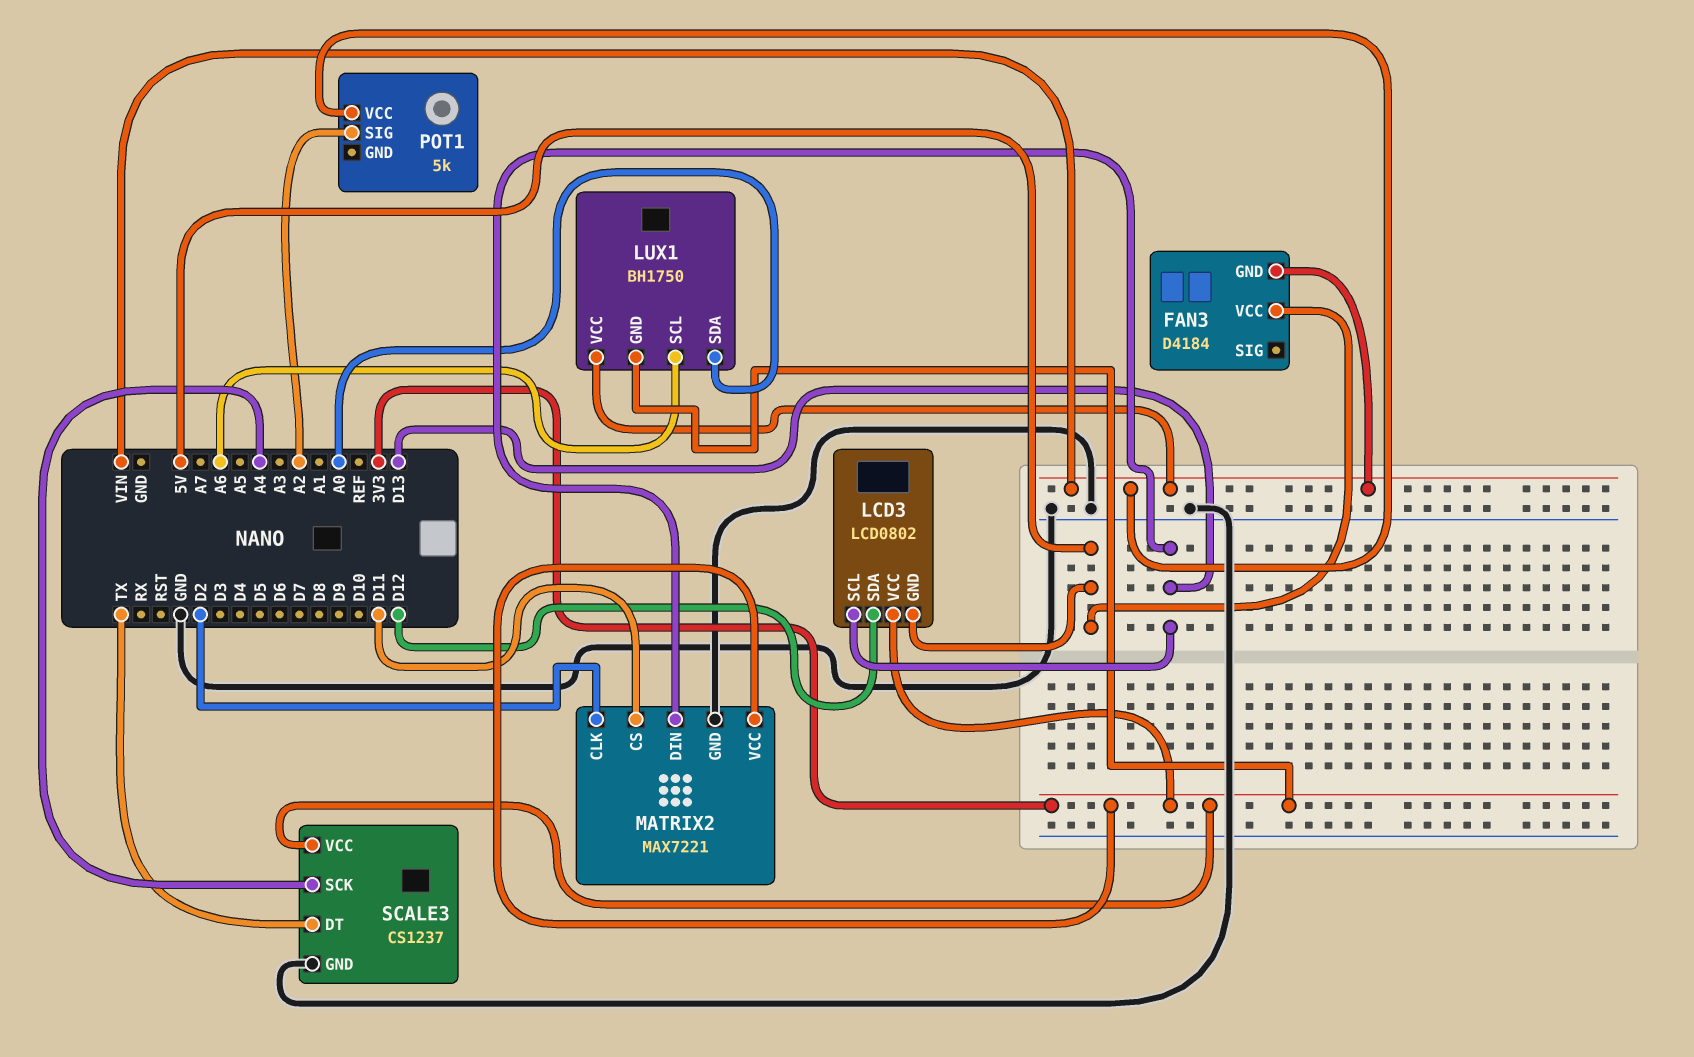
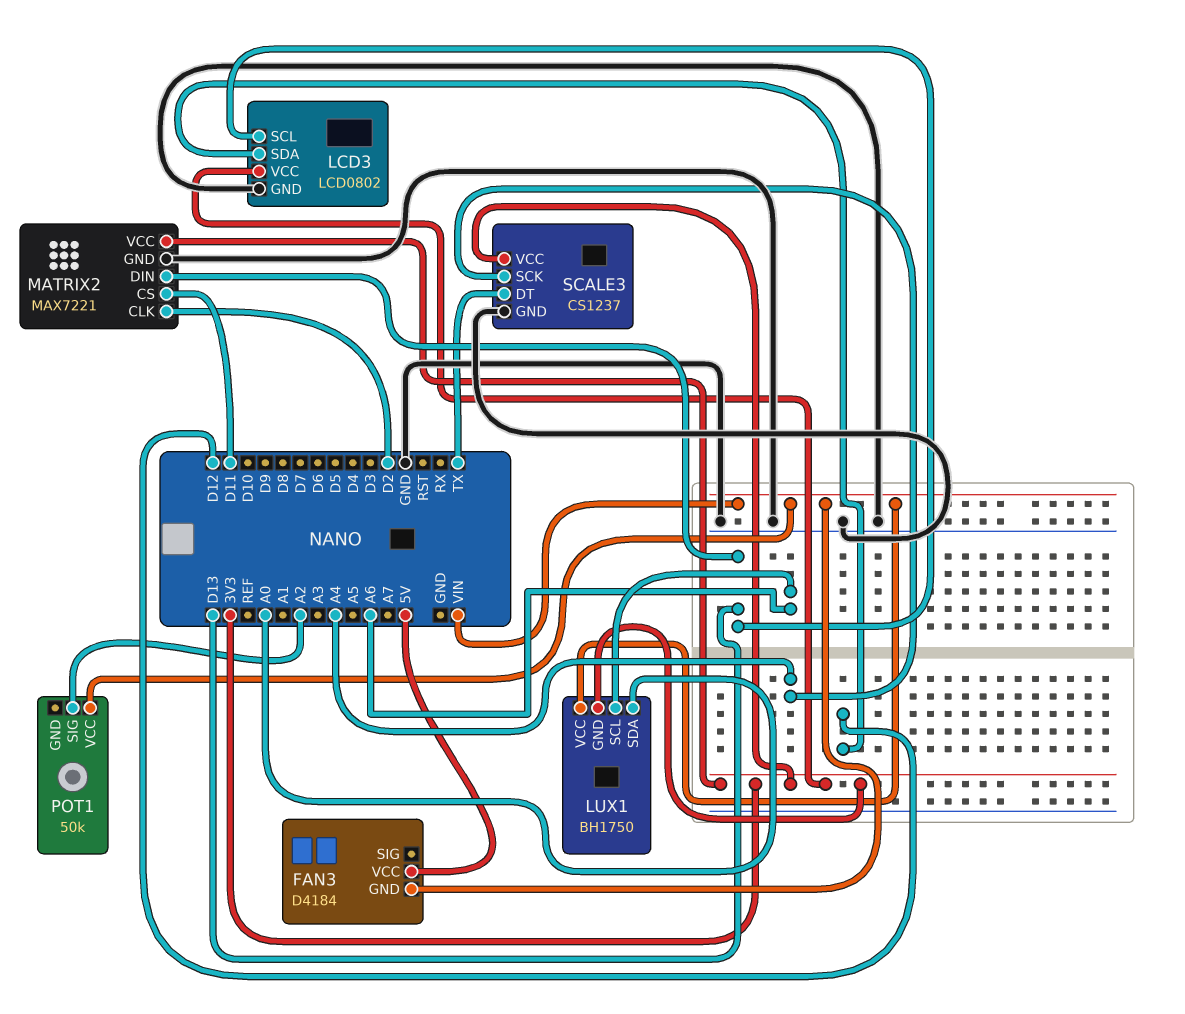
LCD3 pin GND: 5V -> GND
POT1: 5k -> 50k

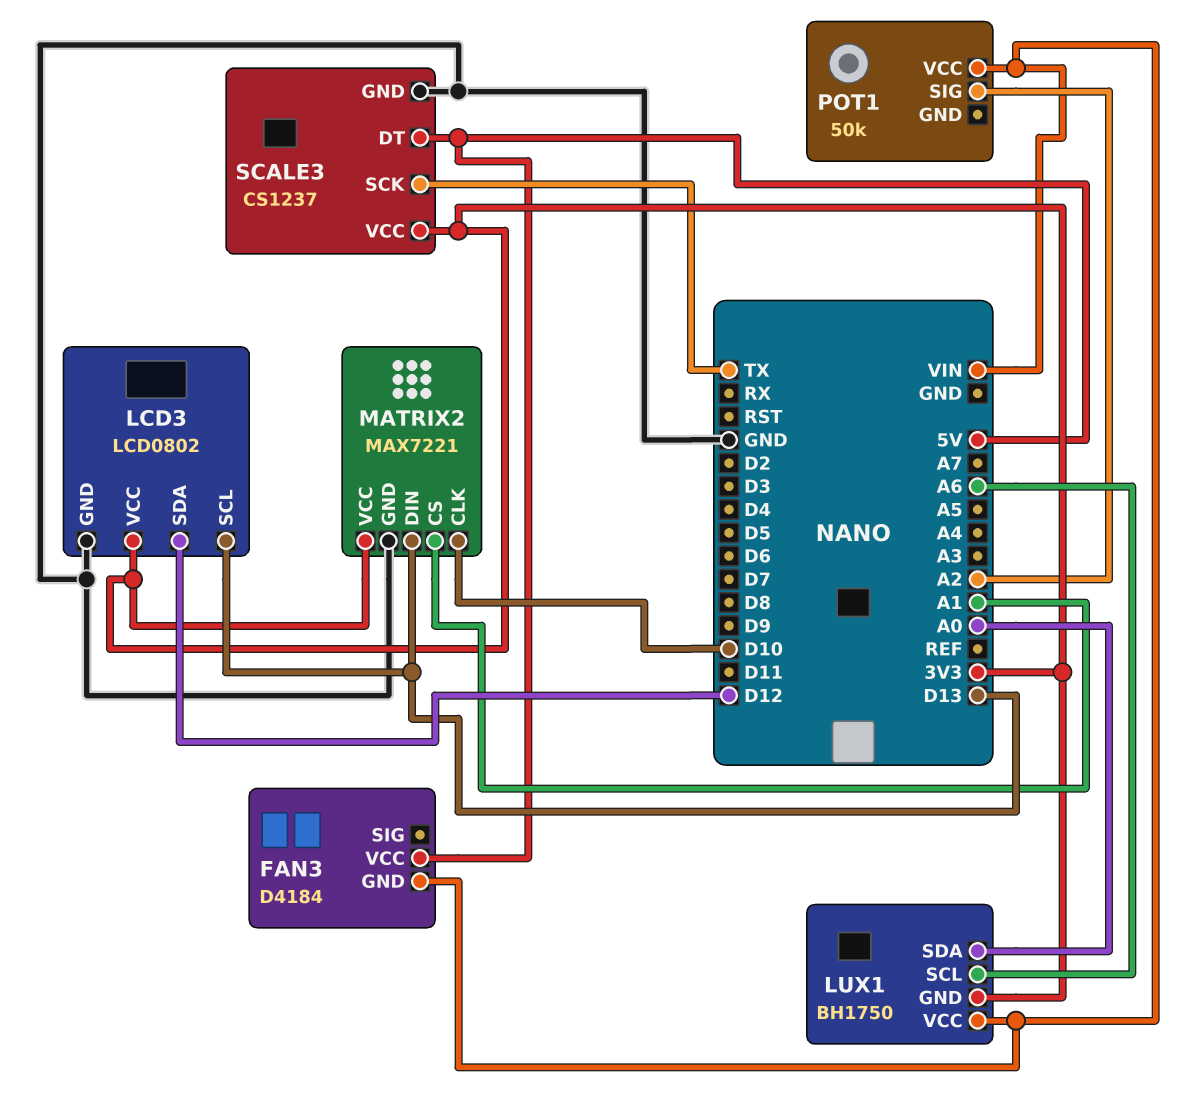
MATRIX2 pin CLK: D2 -> D10
MATRIX2 pin CS: D11 -> A1
SCALE3 pin DT: TX -> 5V
SCALE3 pin SCK: A4 -> TX

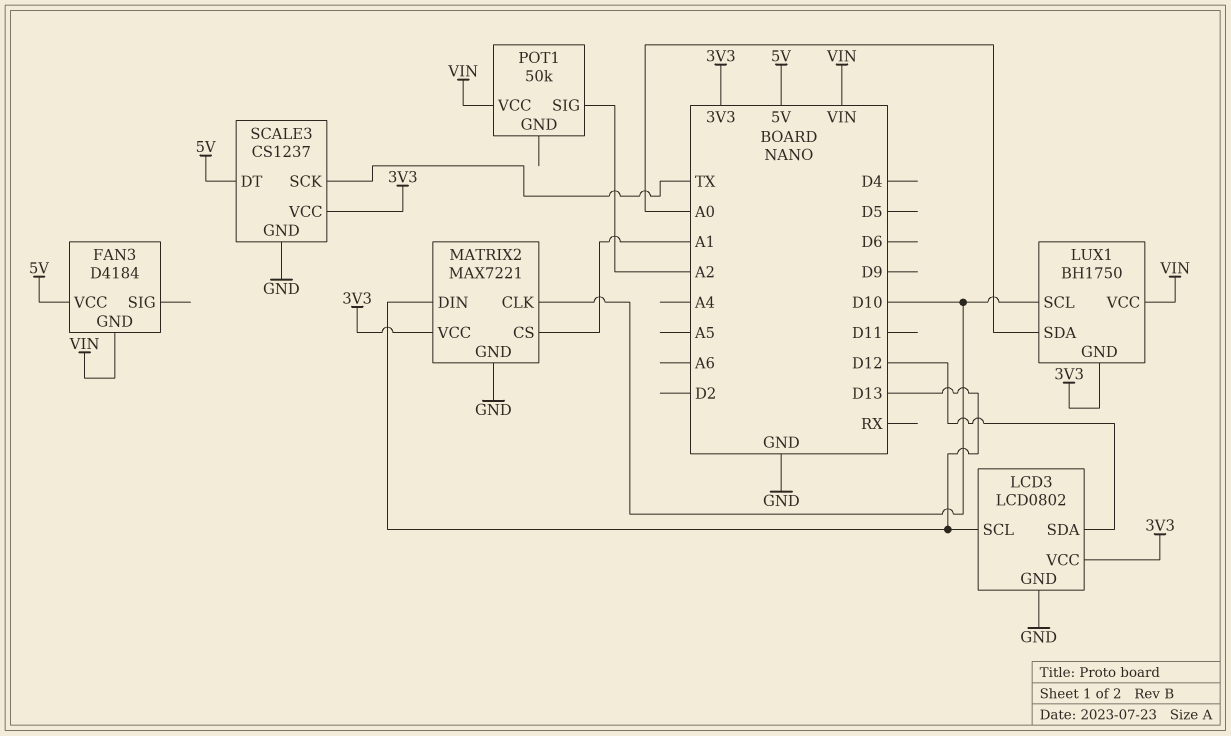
LUX1 pin SCL: A6 -> D10

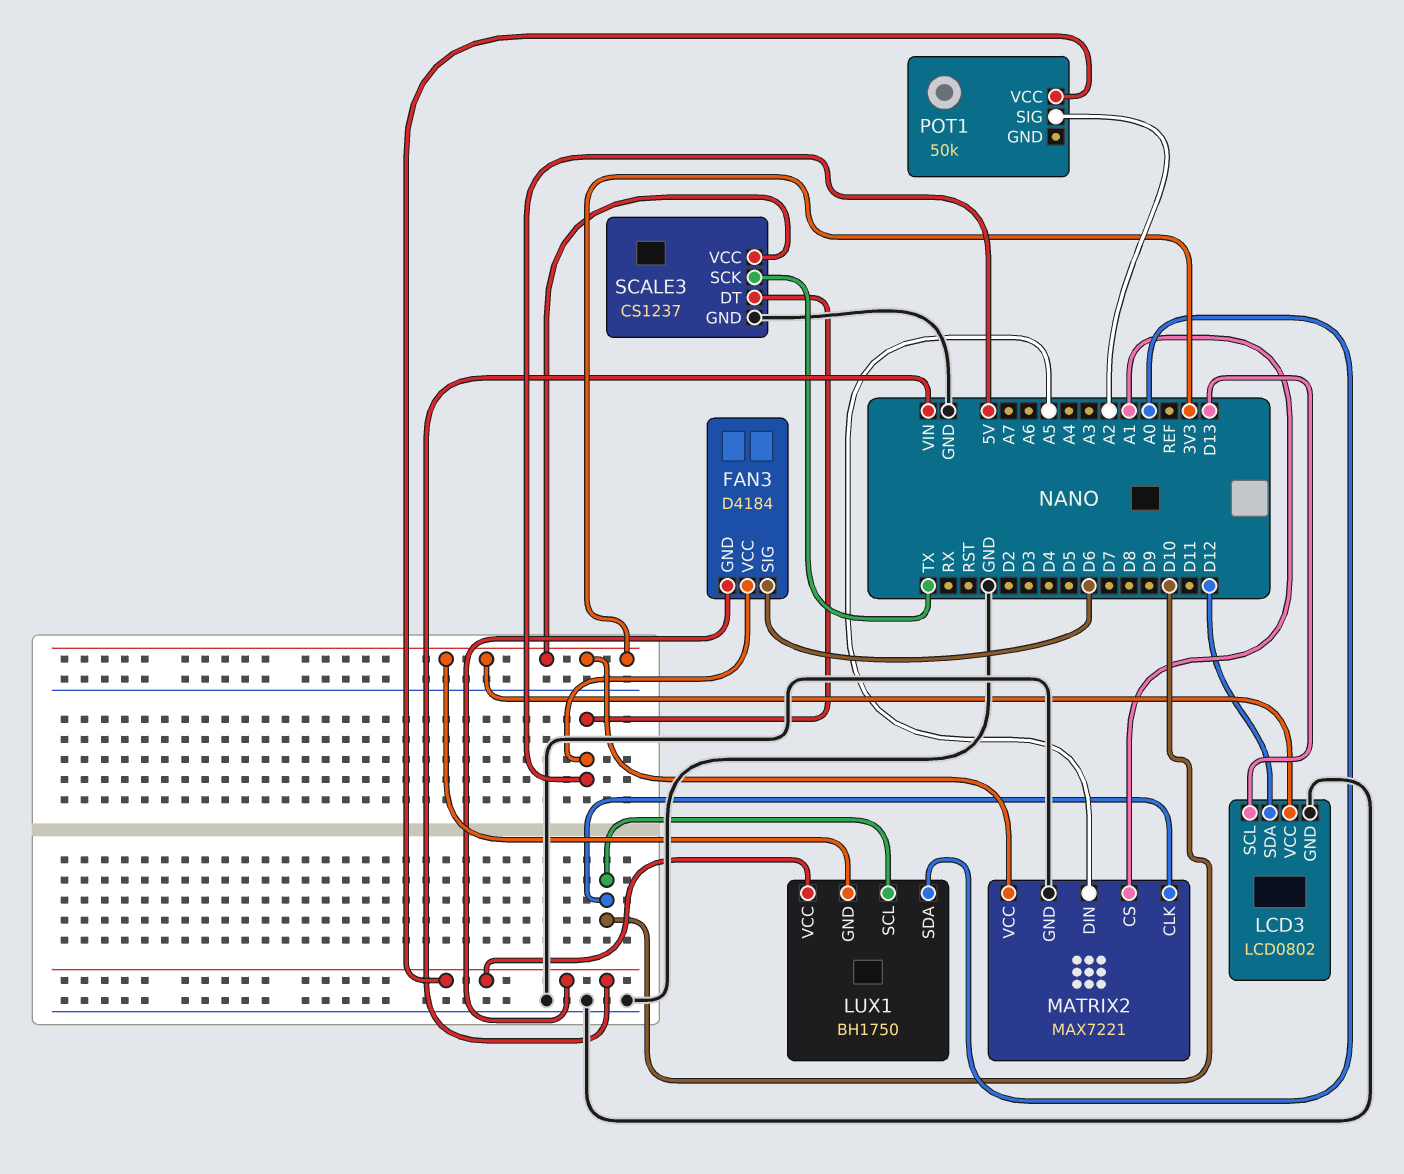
FAN3 pin SIG: none -> D6
MATRIX2 pin DIN: D13 -> A5

